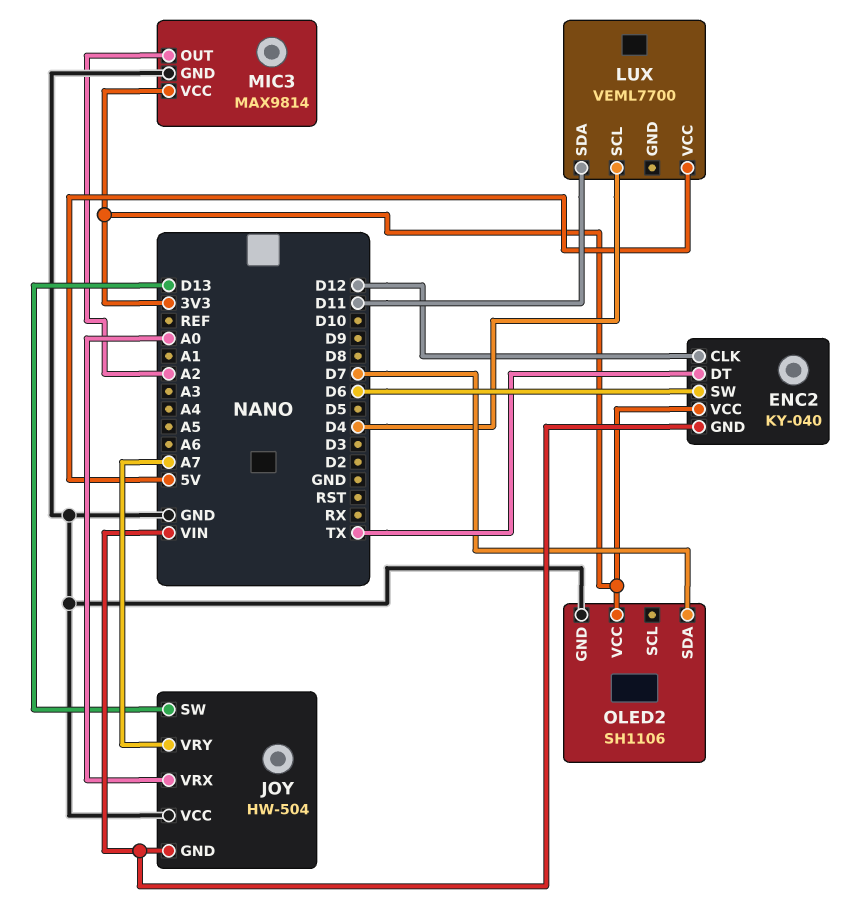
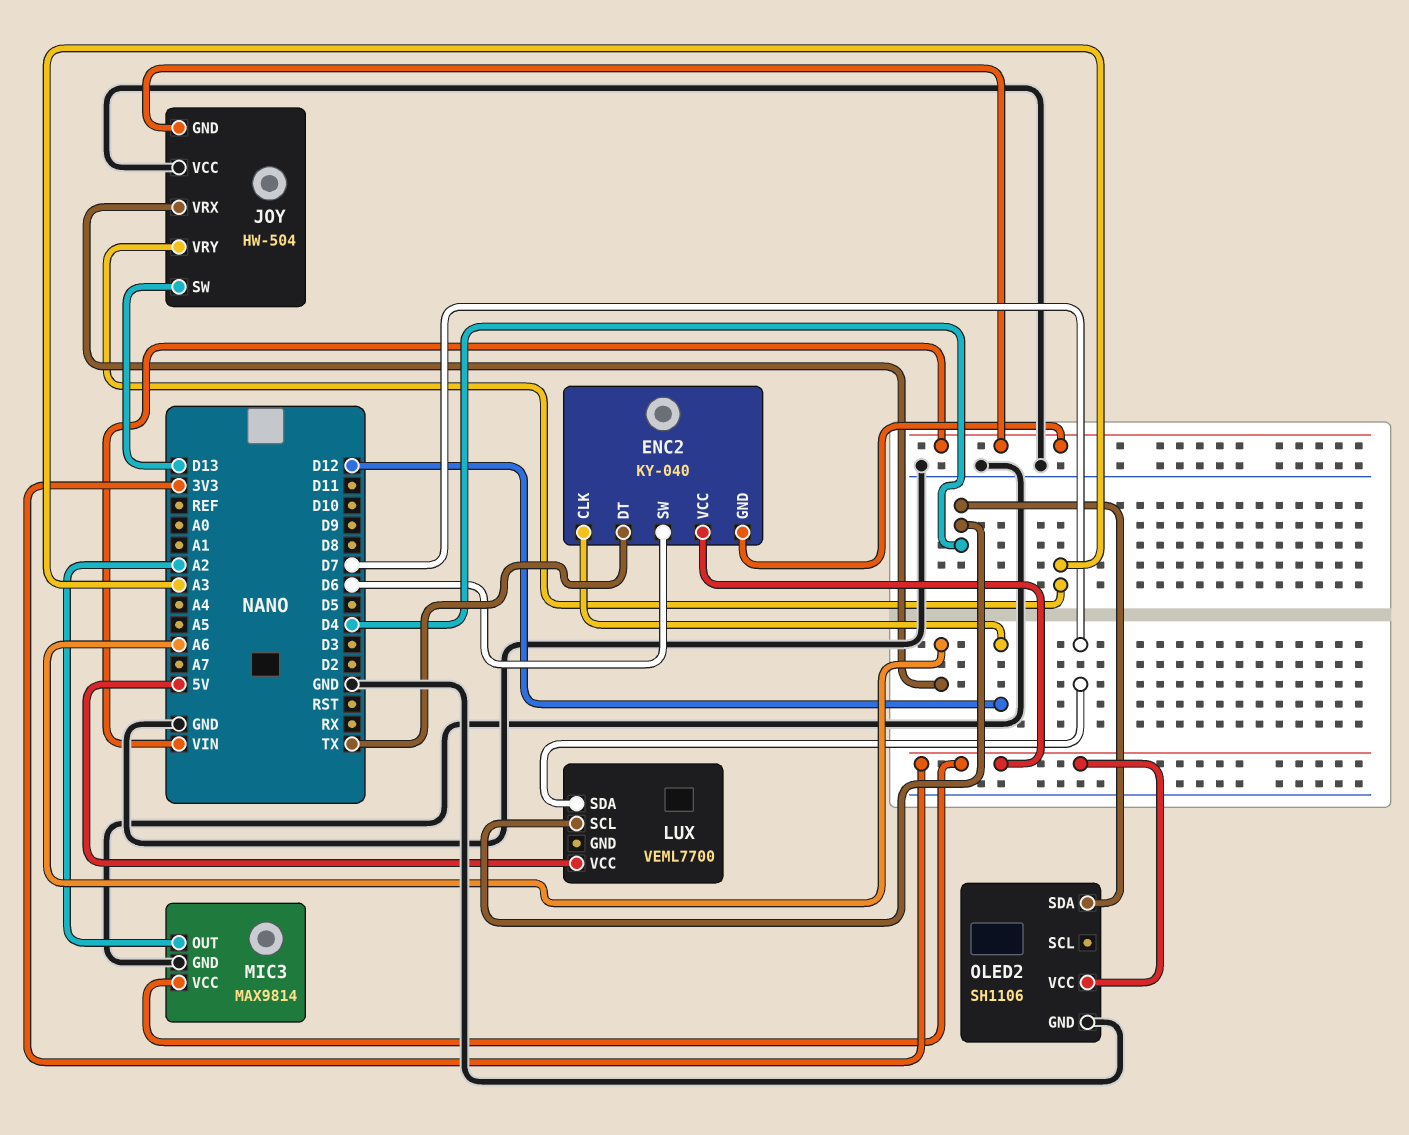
JOY pin VRX: A0 -> A6
JOY pin VRY: A7 -> A3
LUX pin SDA: D11 -> D7
OLED2 pin SDA: D7 -> D4

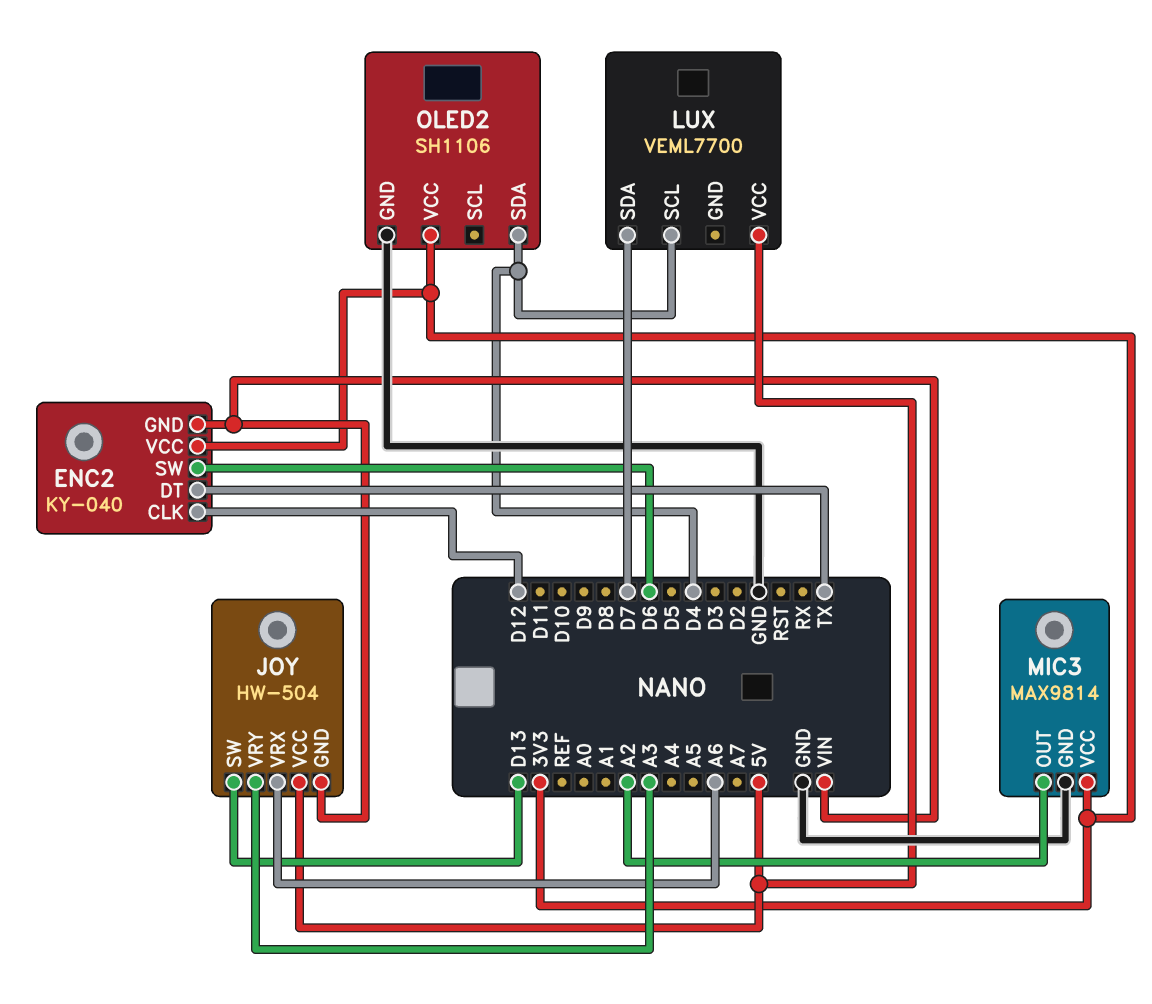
JOY pin VCC: GND -> 5V

